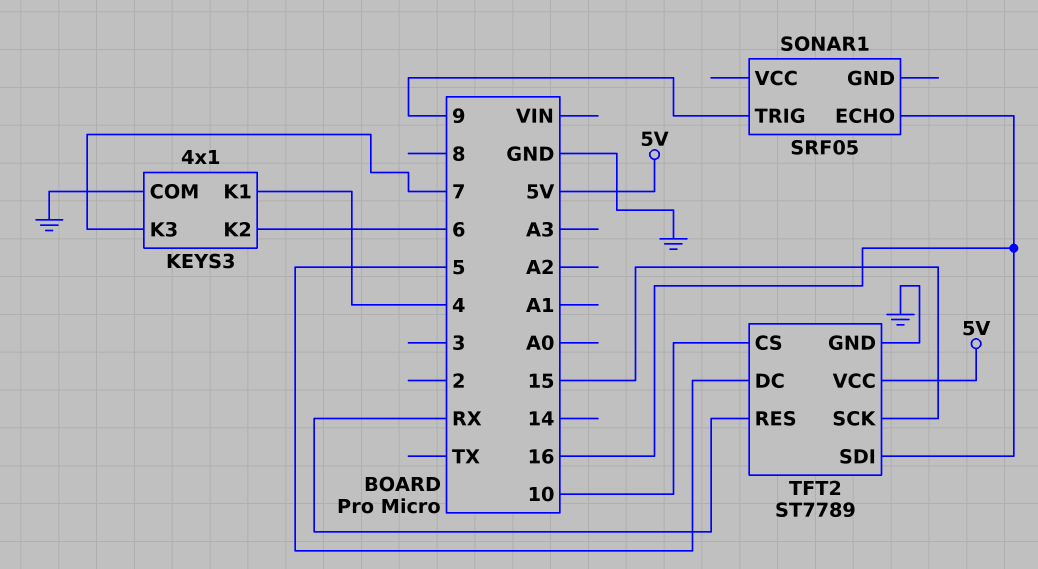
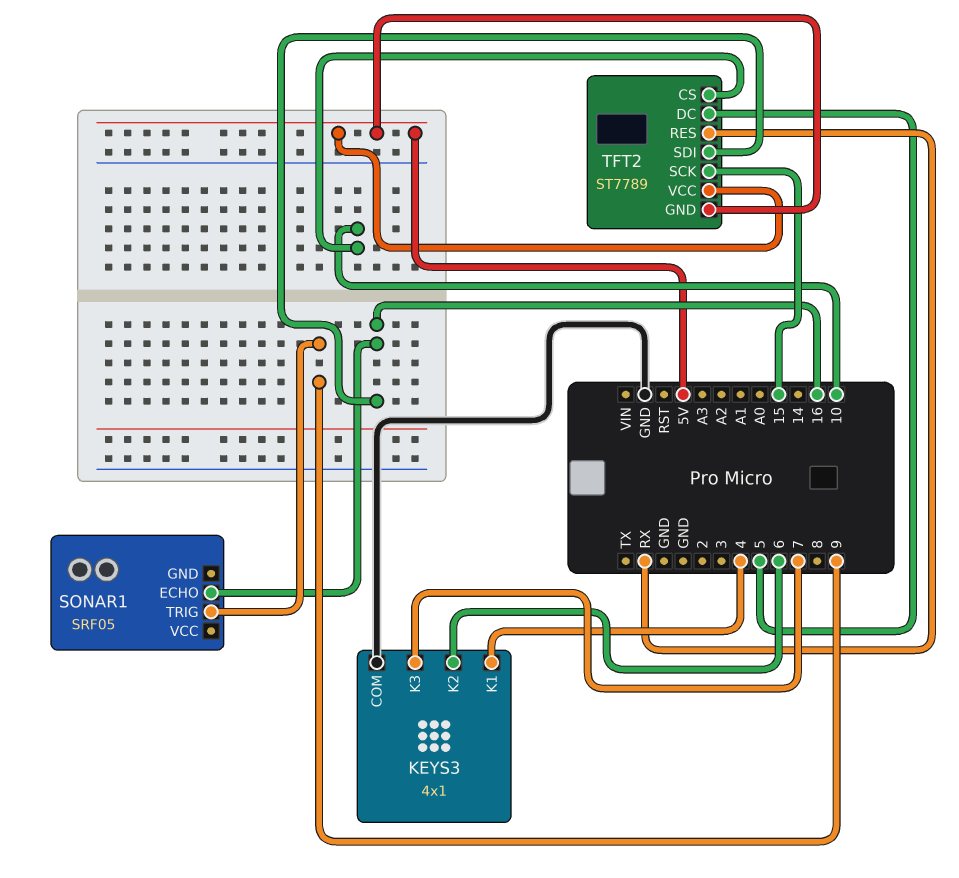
TFT2 pin GND: GND -> 5V

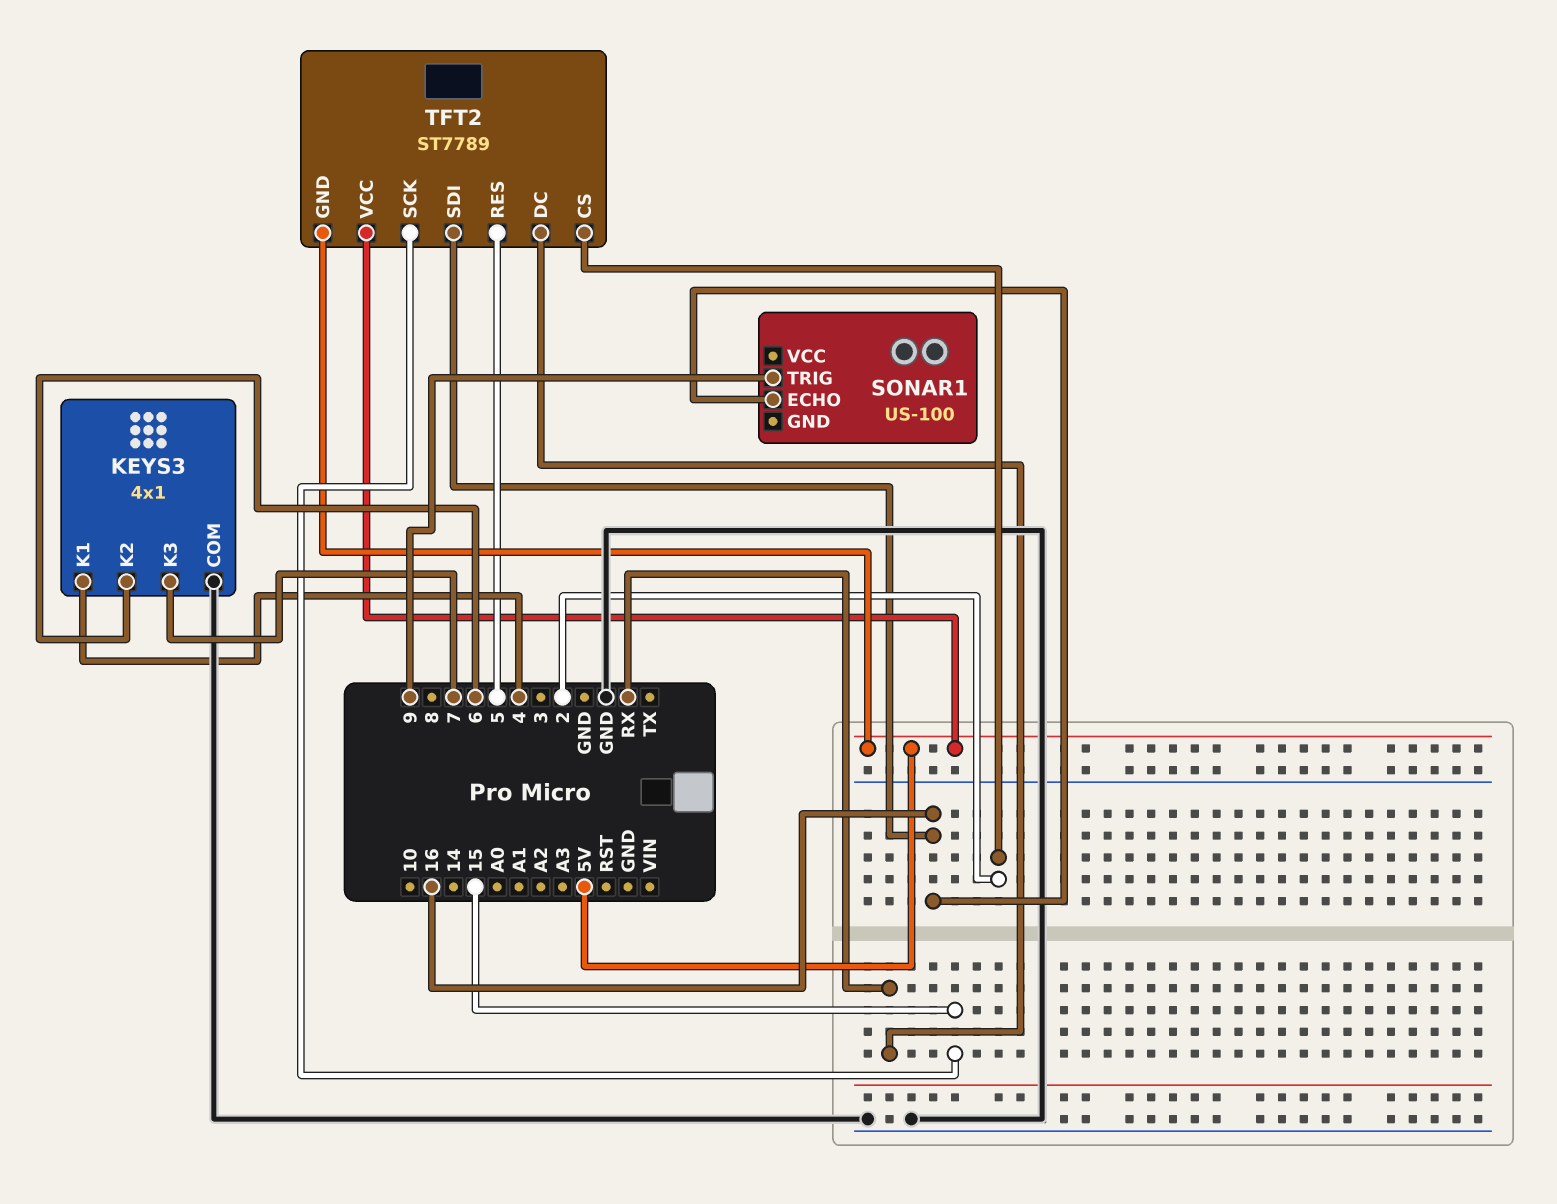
SONAR1: SRF05 -> US-100
TFT2 pin CS: 10 -> 2
TFT2 pin DC: 5 -> RX
TFT2 pin RES: RX -> 5

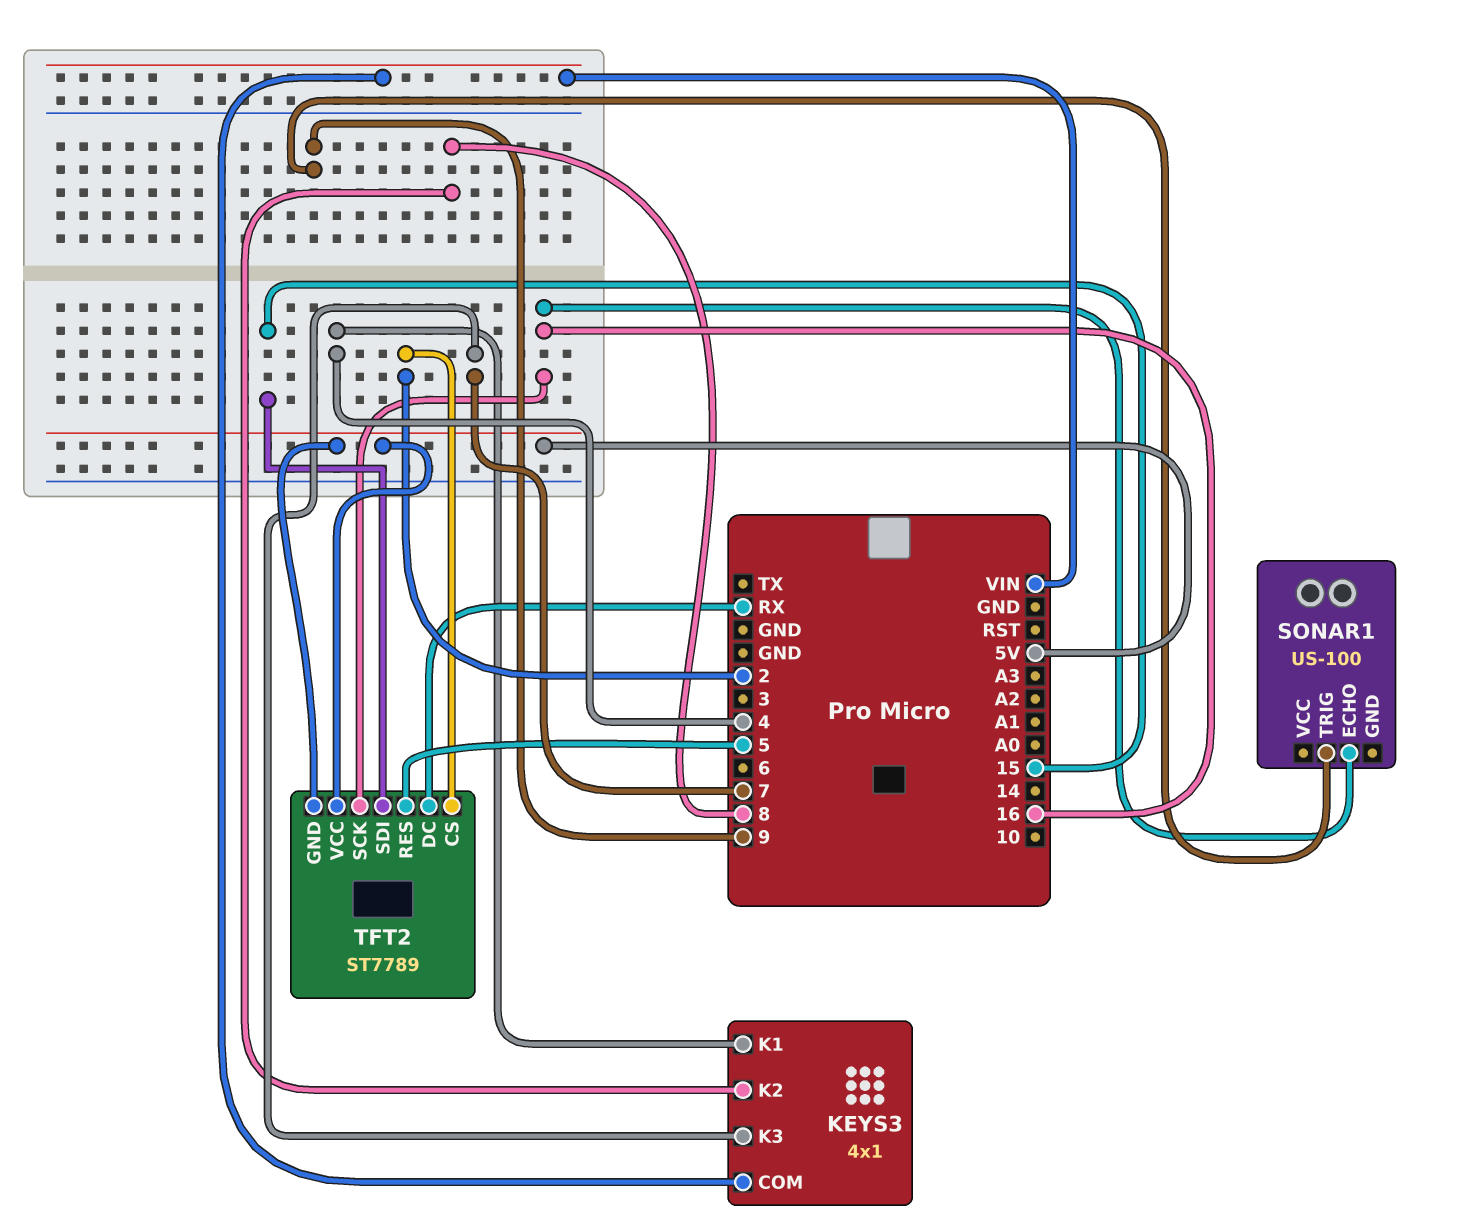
KEYS3 pin COM: GND -> VIN
KEYS3 pin K2: 6 -> 8
TFT2 pin SCK: 15 -> 16
TFT2 pin SDI: 16 -> 15

